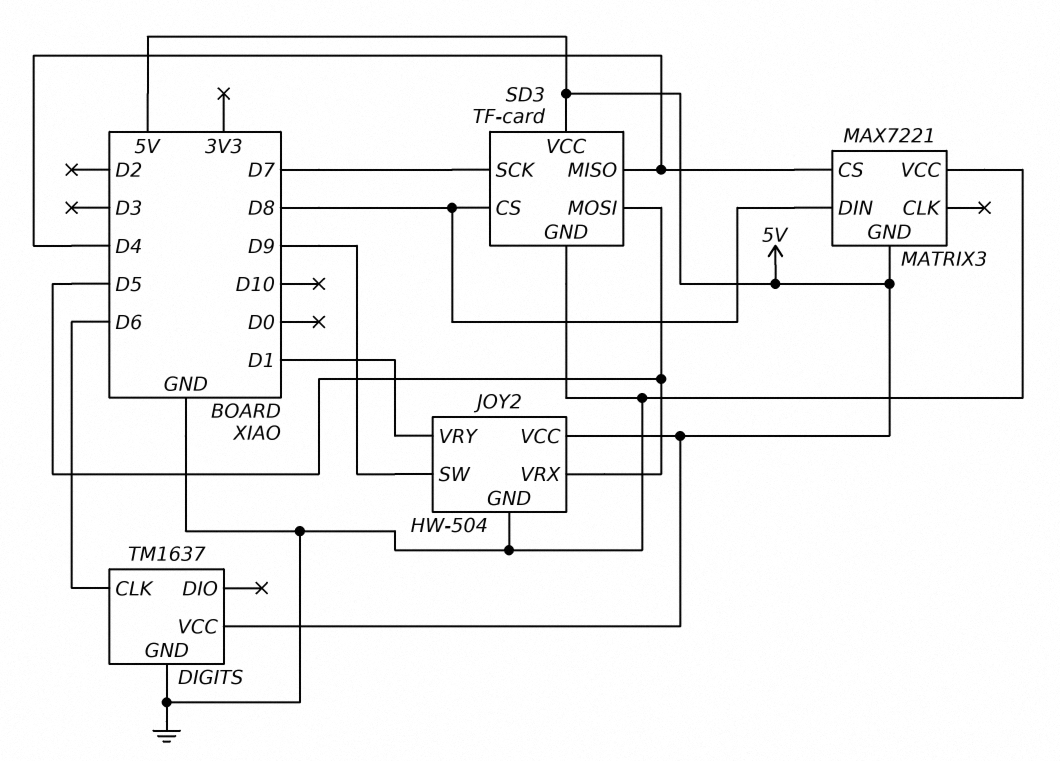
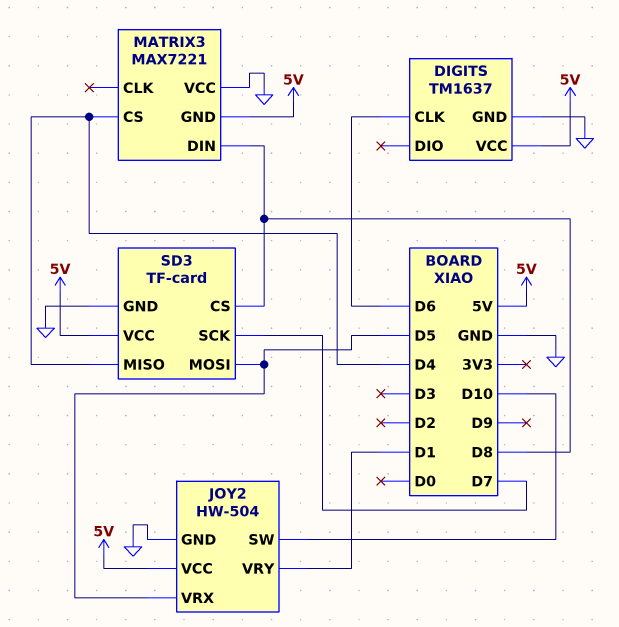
JOY2 pin SW: D9 -> D10

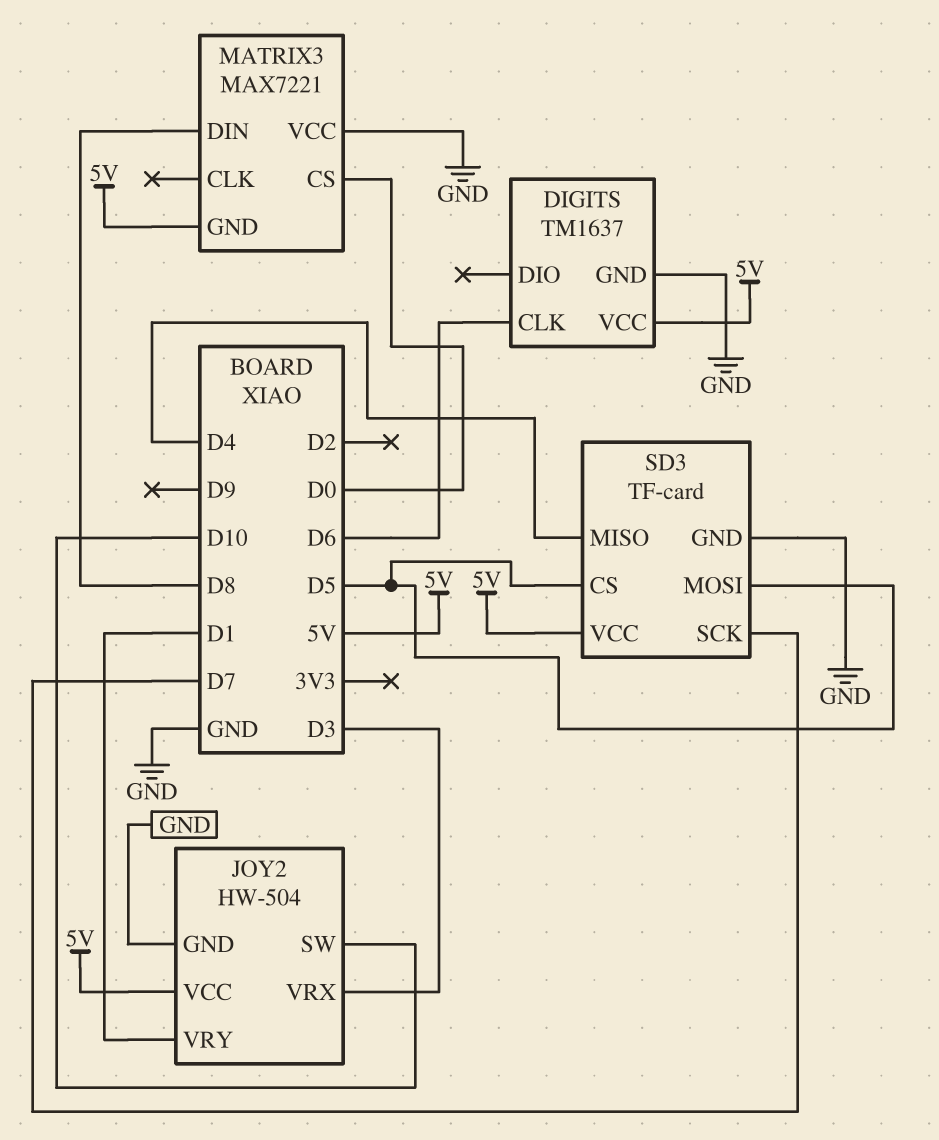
JOY2 pin VRX: D5 -> D3
MATRIX3 pin CS: D4 -> D0
SD3 pin CS: D8 -> D5

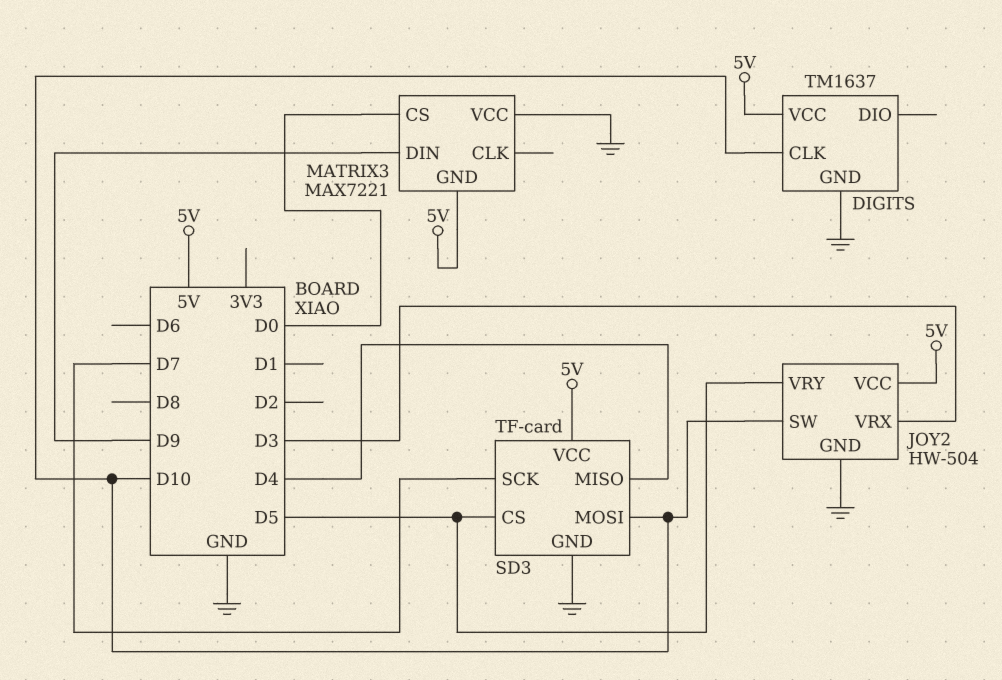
DIGITS pin CLK: D6 -> D10
JOY2 pin VRY: D1 -> D5
MATRIX3 pin DIN: D8 -> D9
SD3 pin MOSI: D5 -> D10

